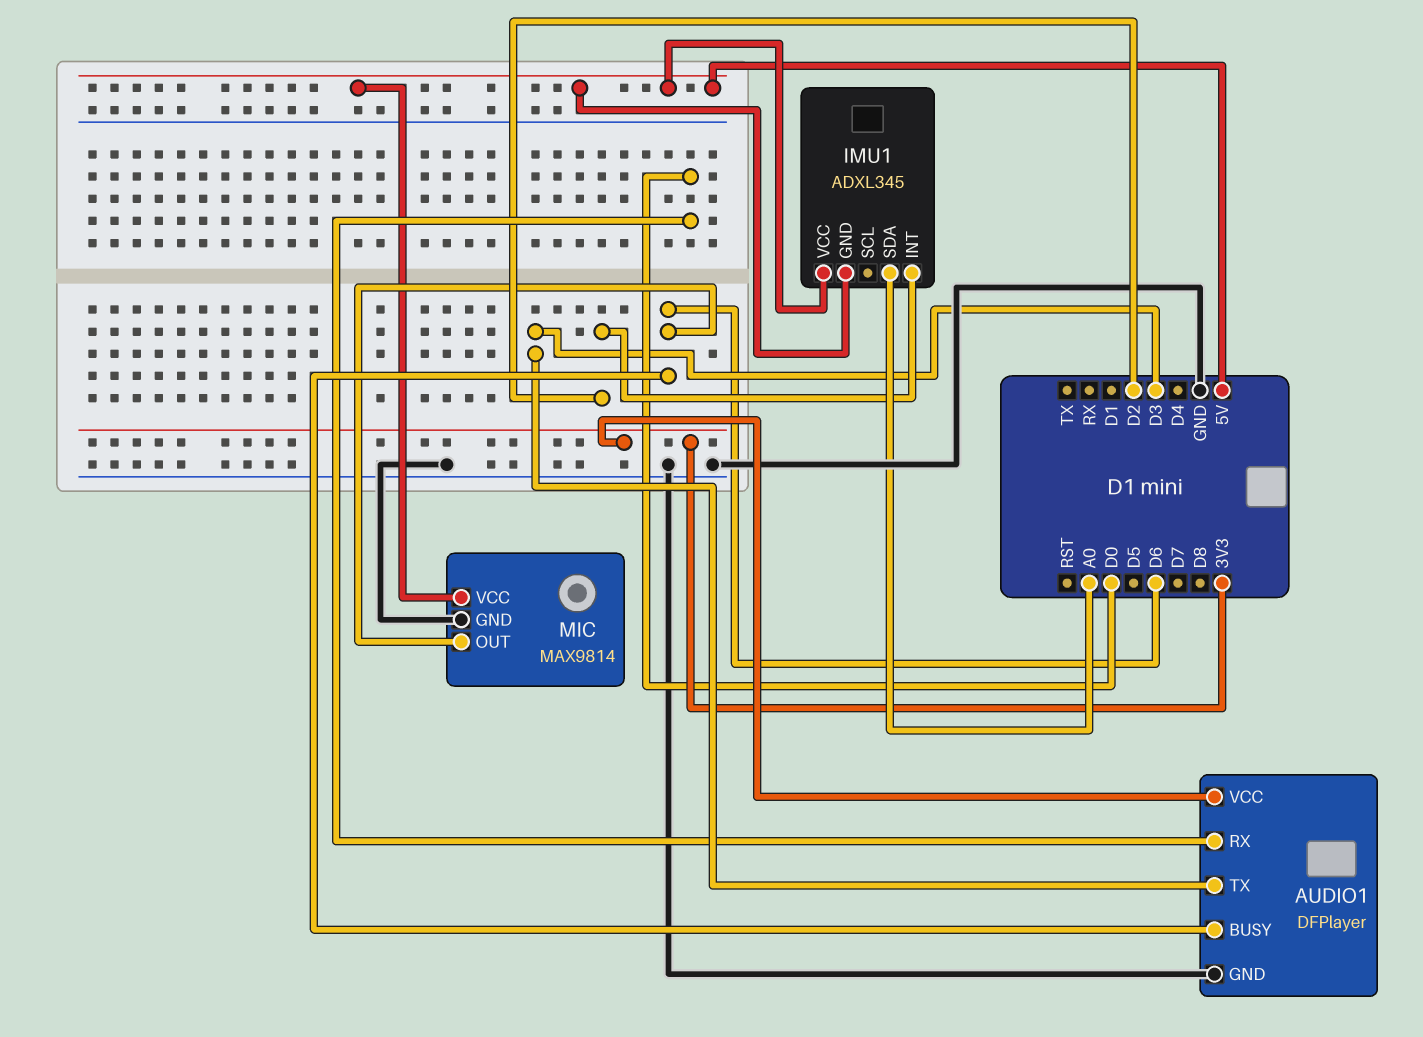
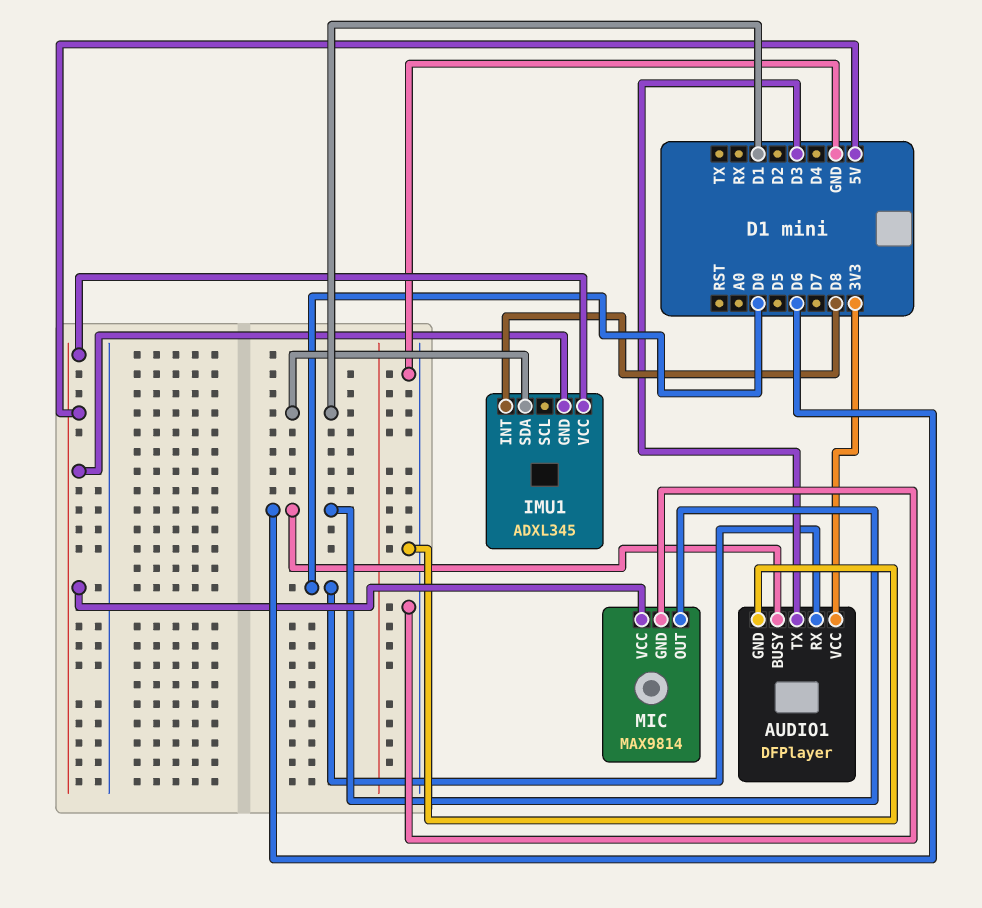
IMU1 pin INT: D2 -> D8
IMU1 pin SDA: A0 -> D1

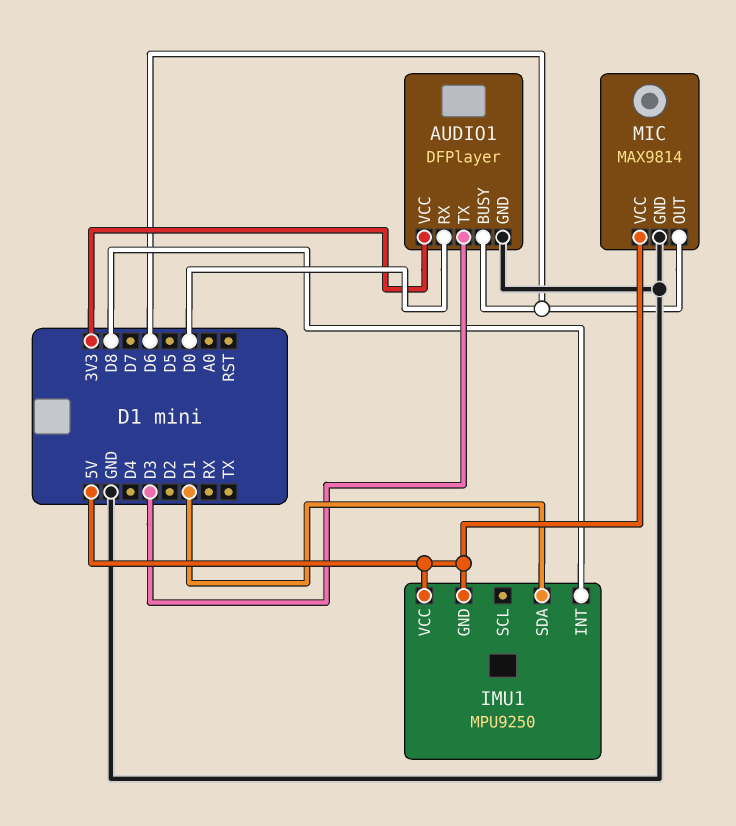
IMU1: ADXL345 -> MPU9250

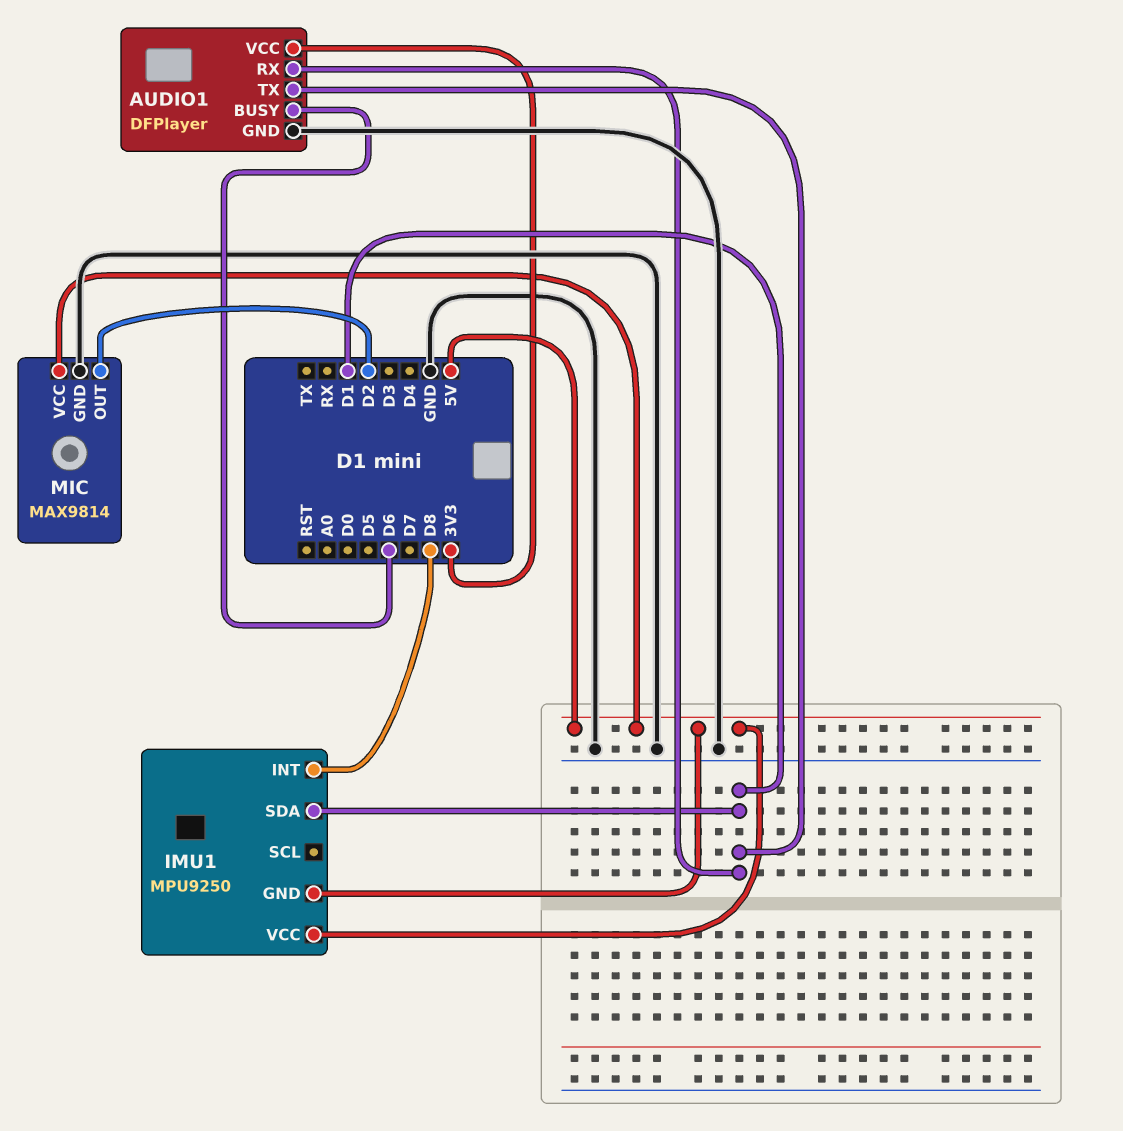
AUDIO1 pin RX: D0 -> D1
AUDIO1 pin TX: D3 -> D1
MIC pin OUT: D6 -> D2

